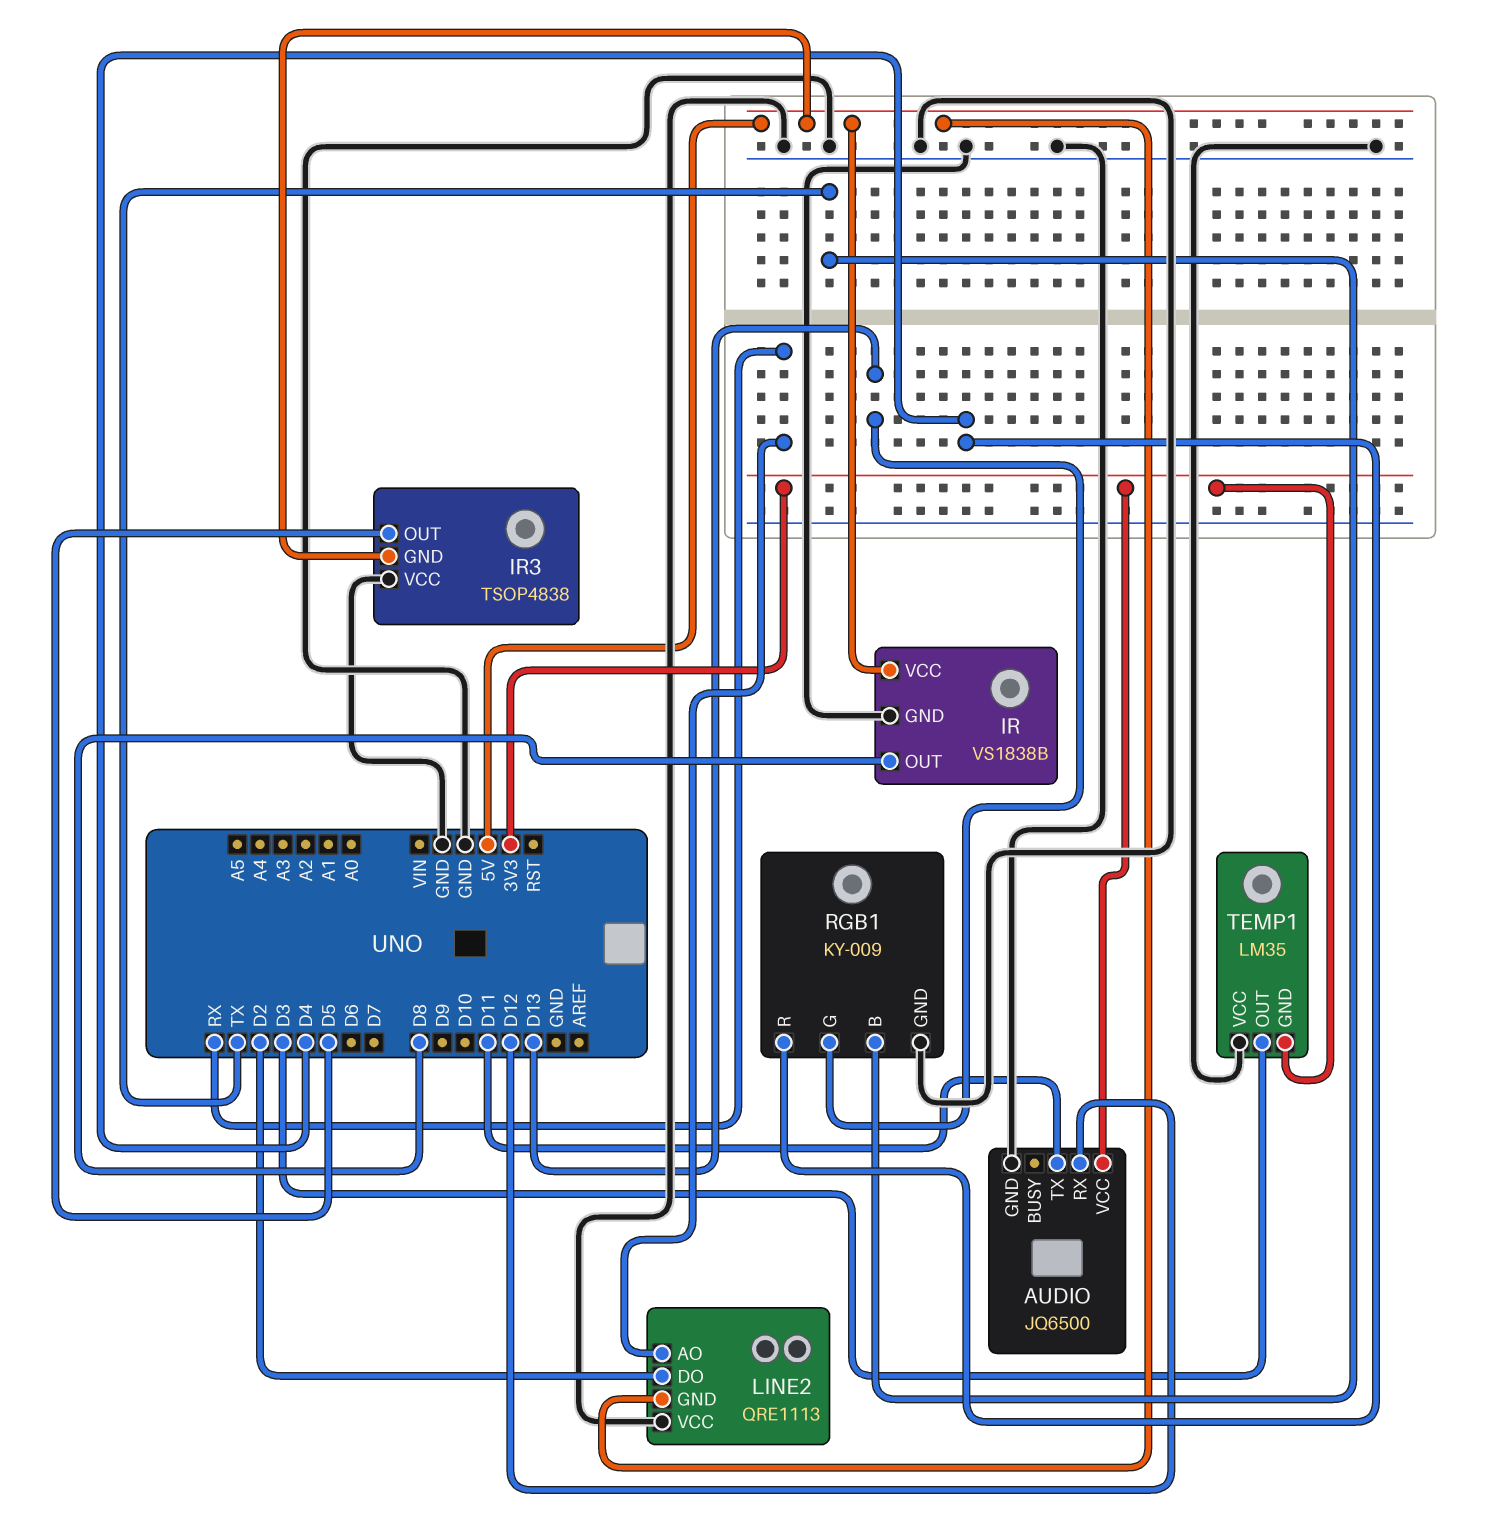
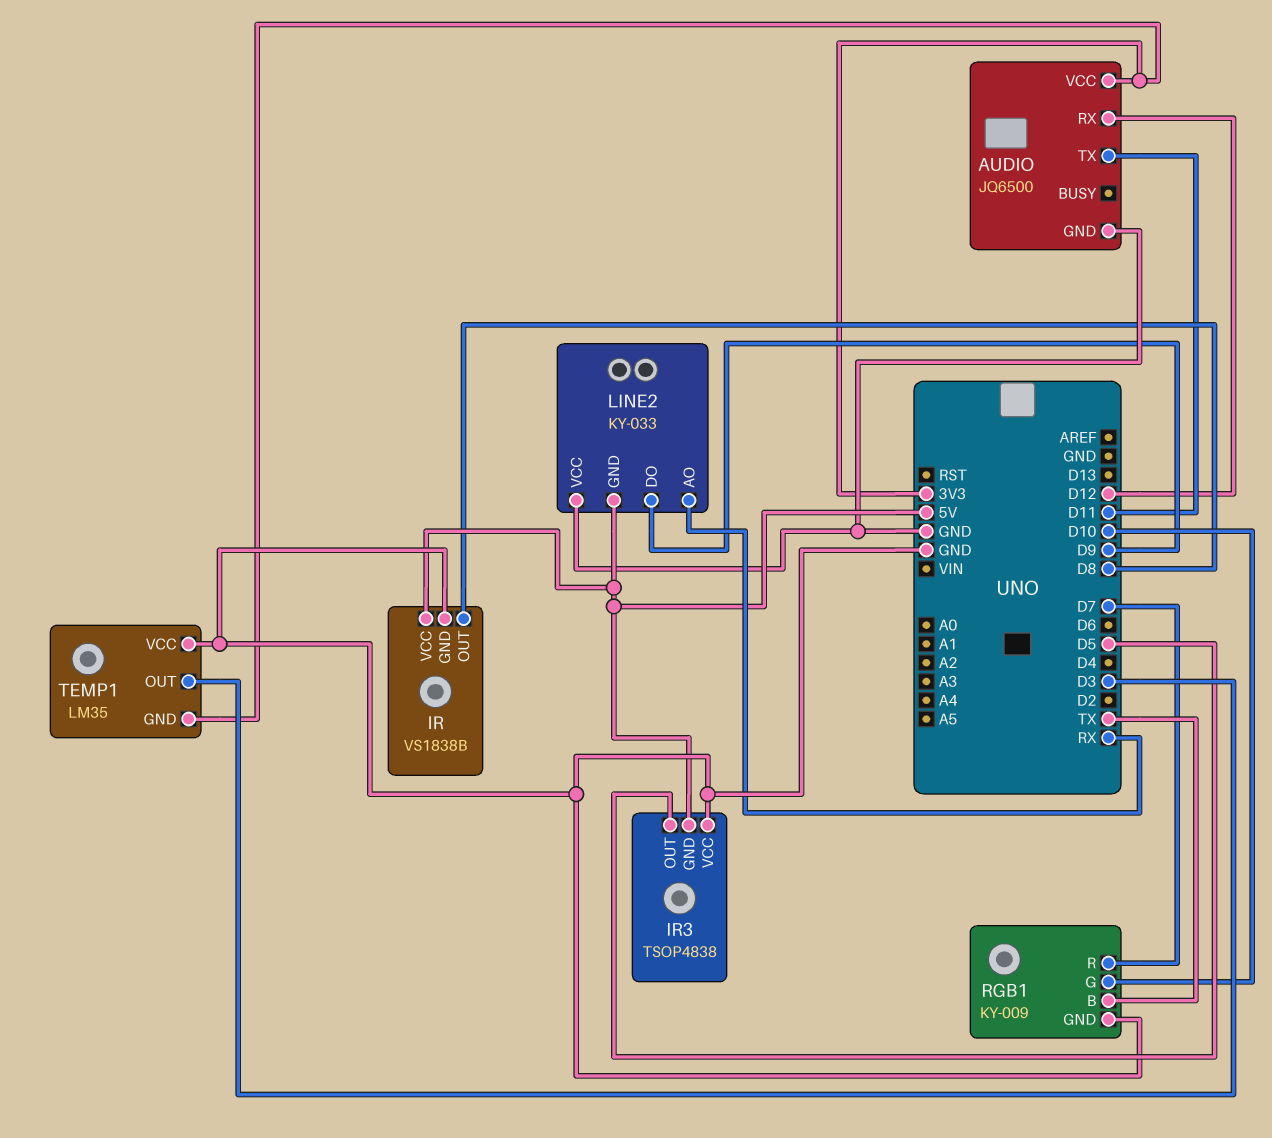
LINE2: QRE1113 -> KY-033
LINE2 pin DO: D2 -> D9
RGB1 pin G: D13 -> D10
RGB1 pin R: D4 -> D7

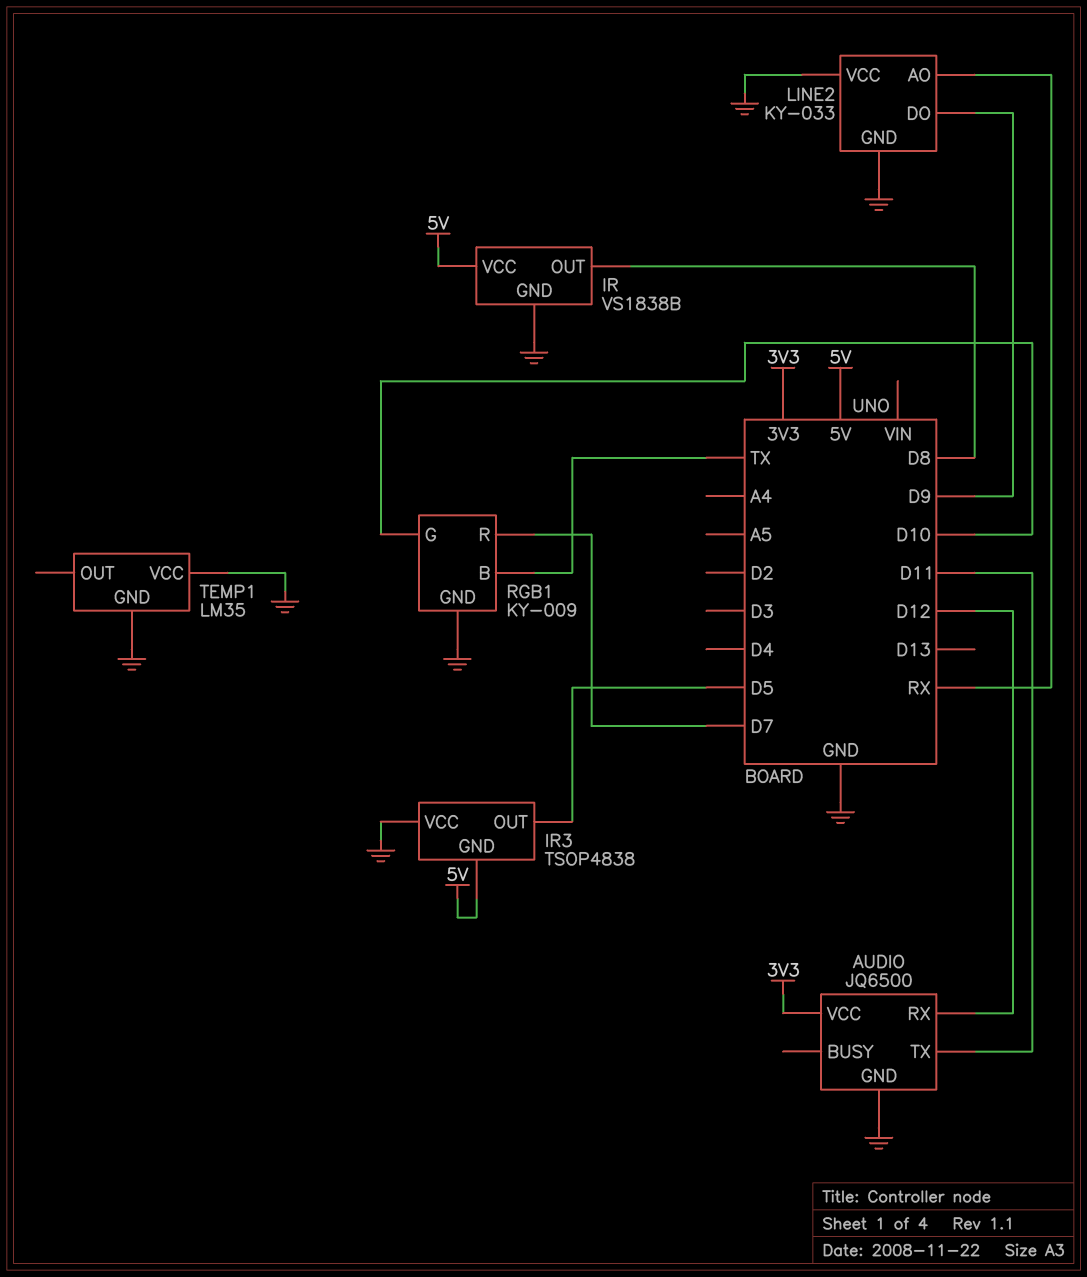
LINE2 pin GND: 5V -> GND
TEMP1 pin GND: 3V3 -> GND
TEMP1 pin OUT: D3 -> none

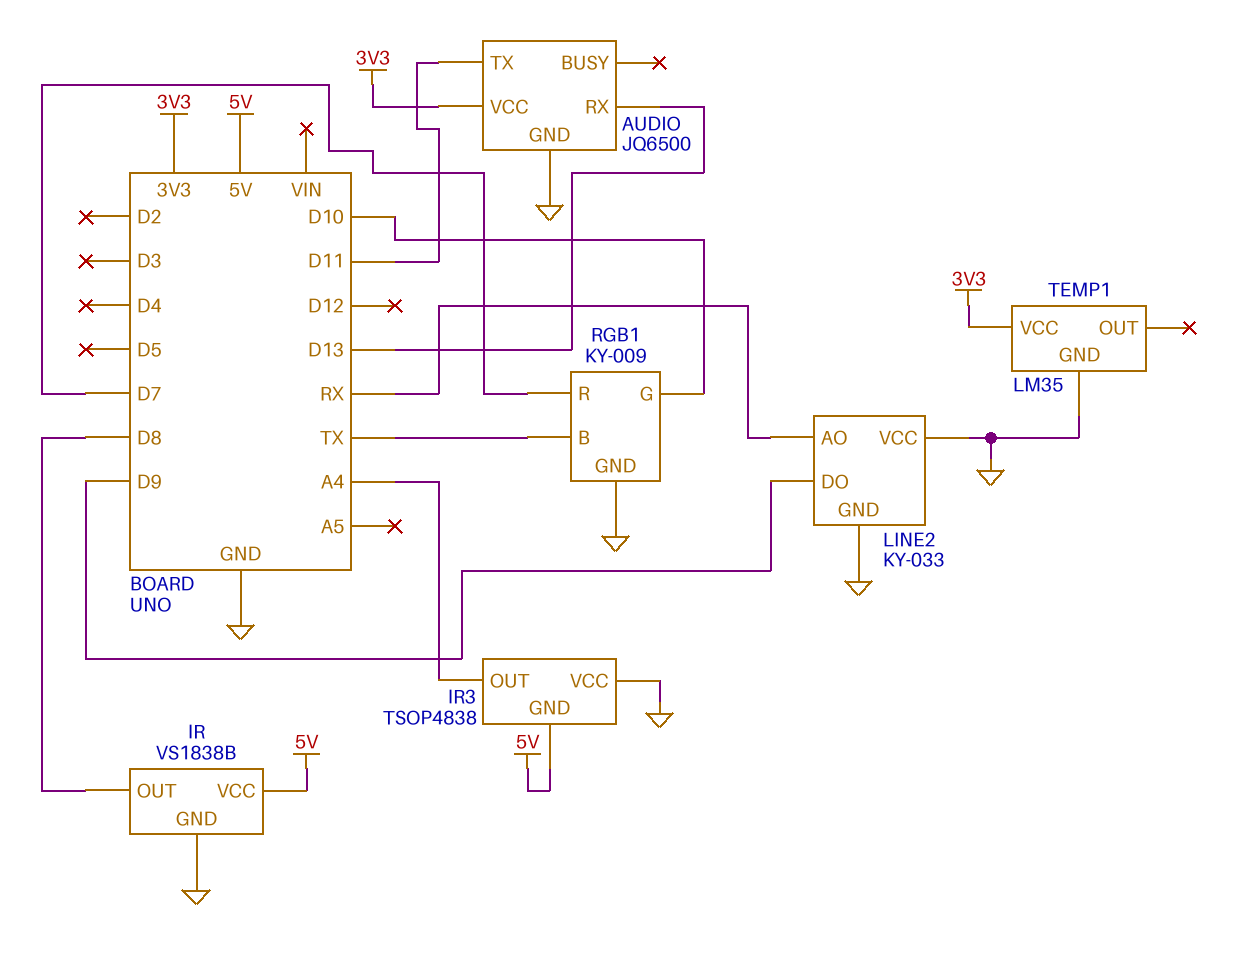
AUDIO pin RX: D12 -> D13
IR3 pin OUT: D5 -> A4
TEMP1 pin VCC: GND -> 3V3

